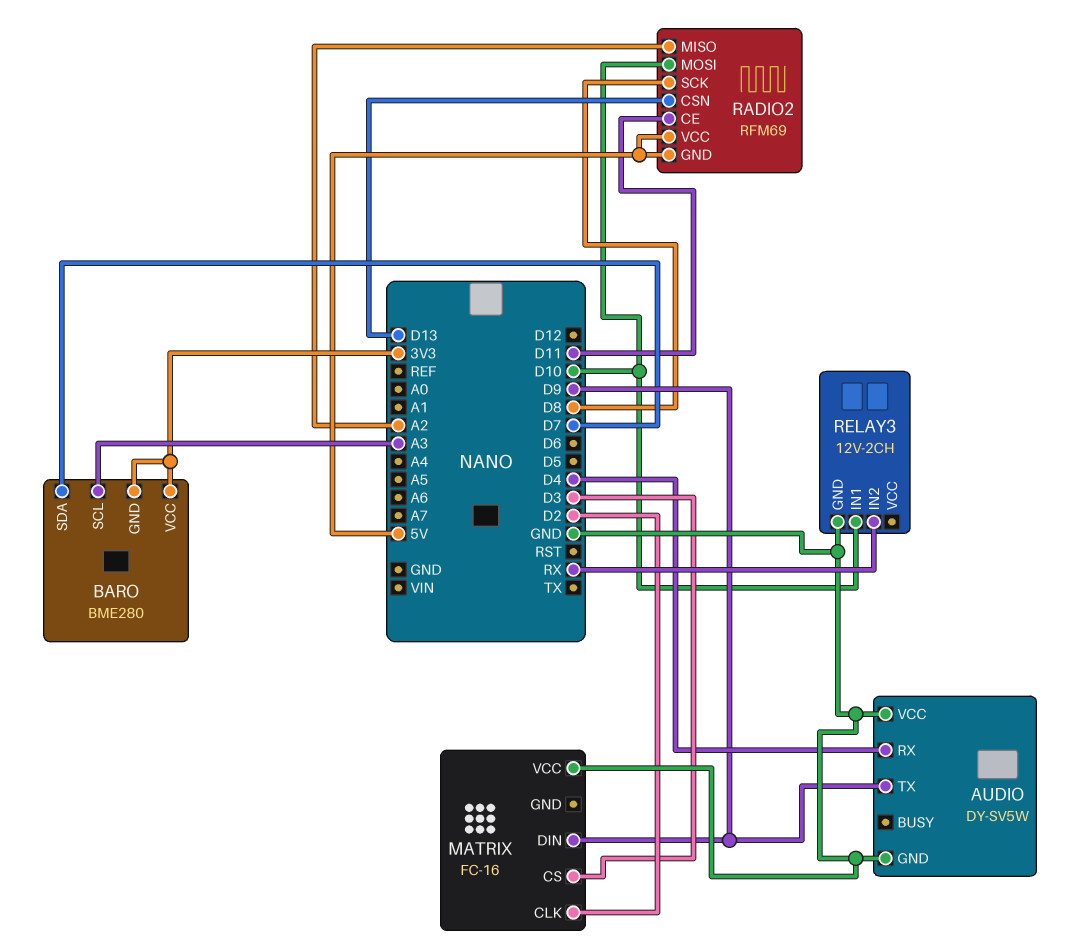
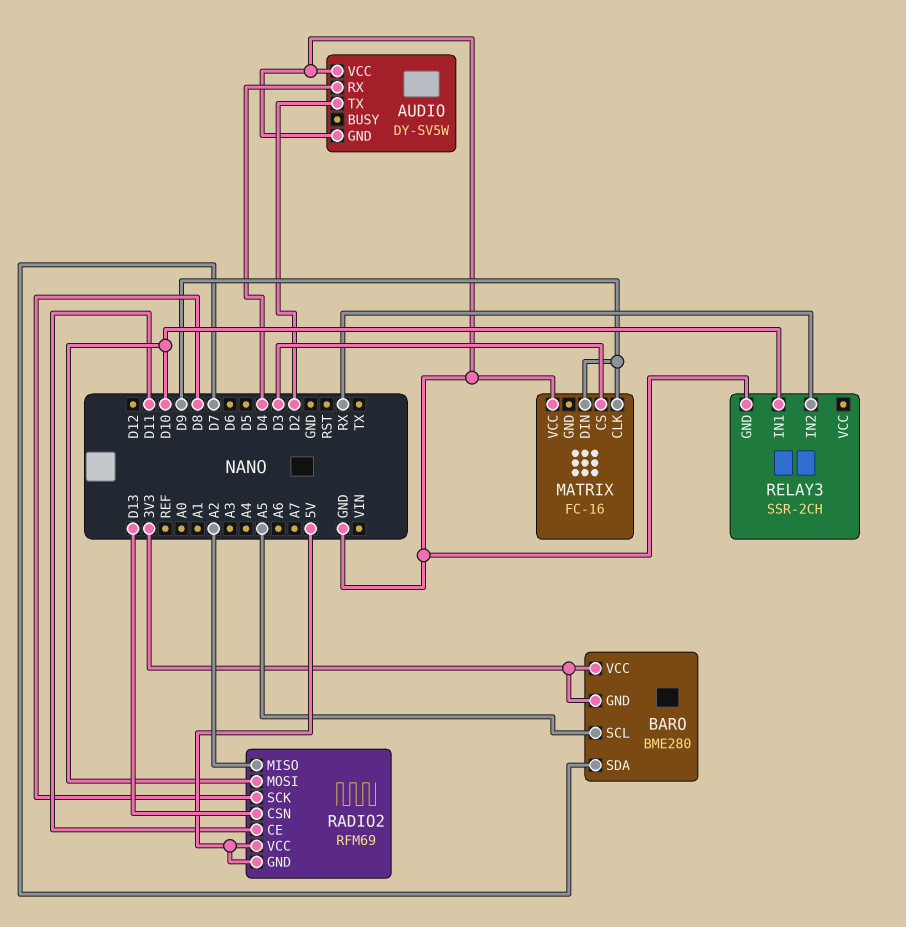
AUDIO pin TX: D9 -> D2
BARO pin SCL: A3 -> A5
MATRIX pin CLK: D2 -> D9
RELAY3: 12V-2CH -> SSR-2CH

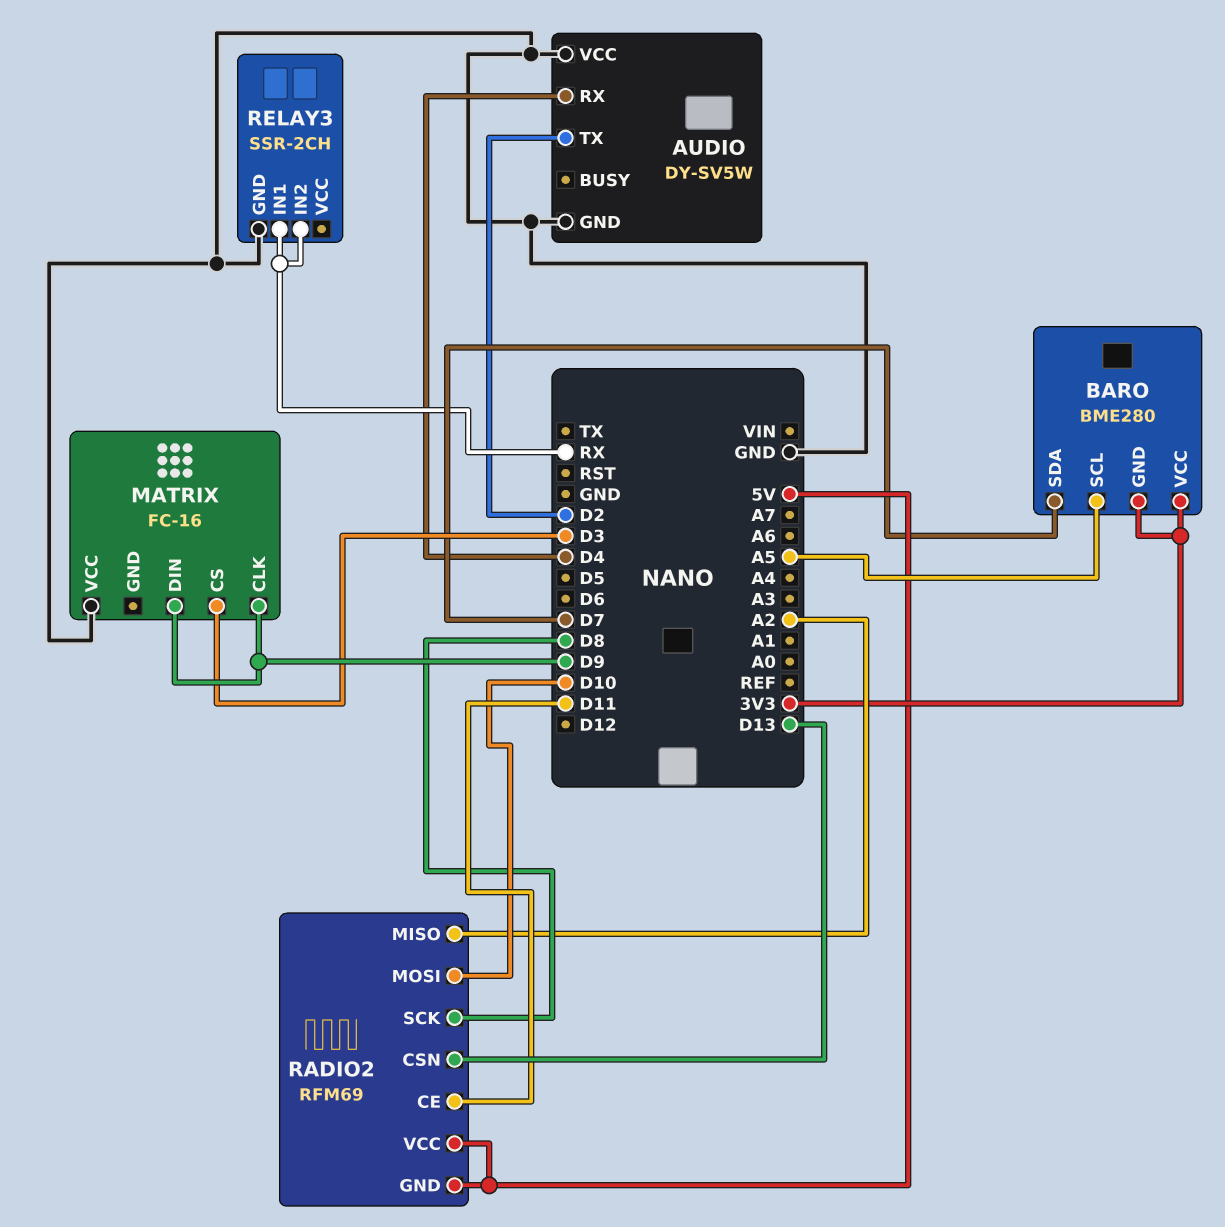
RELAY3 pin IN1: D10 -> RX

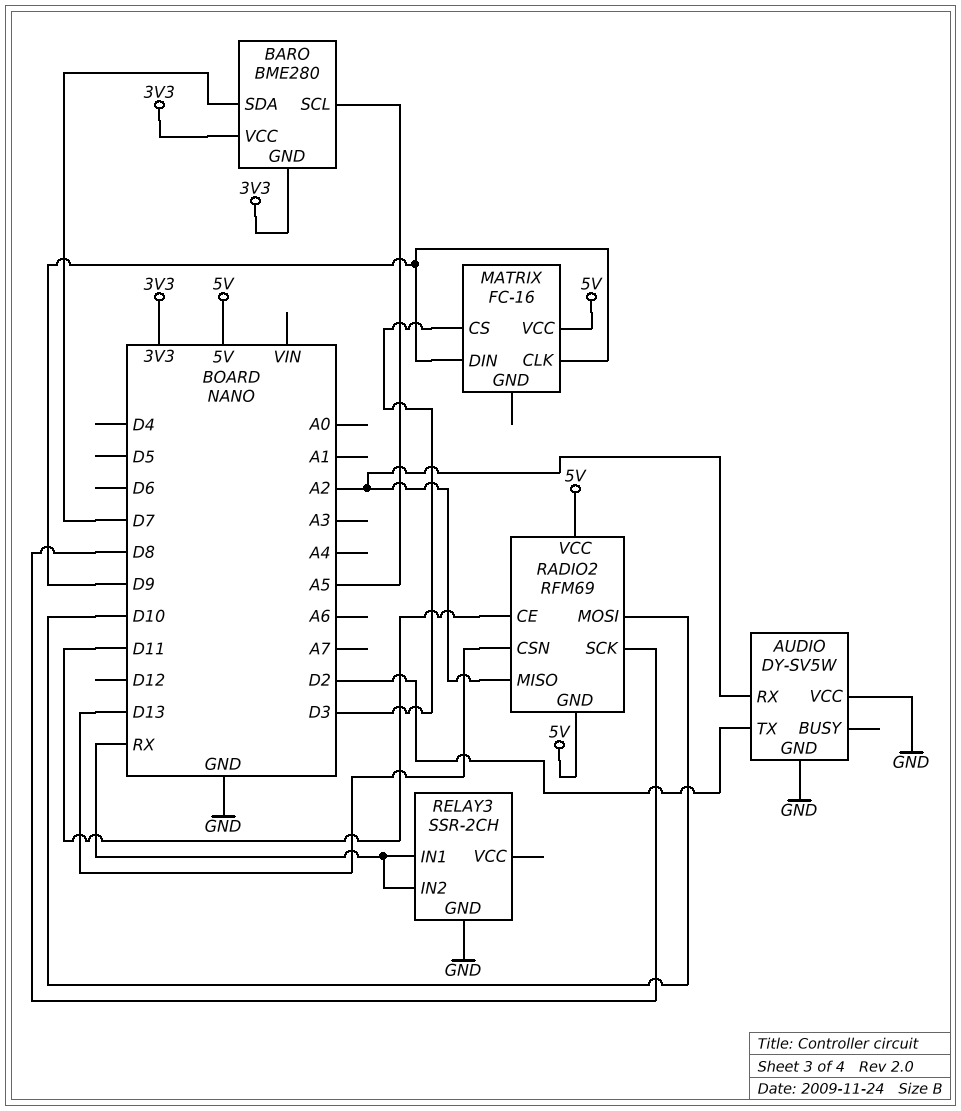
AUDIO pin RX: D4 -> A2
MATRIX pin VCC: GND -> 5V

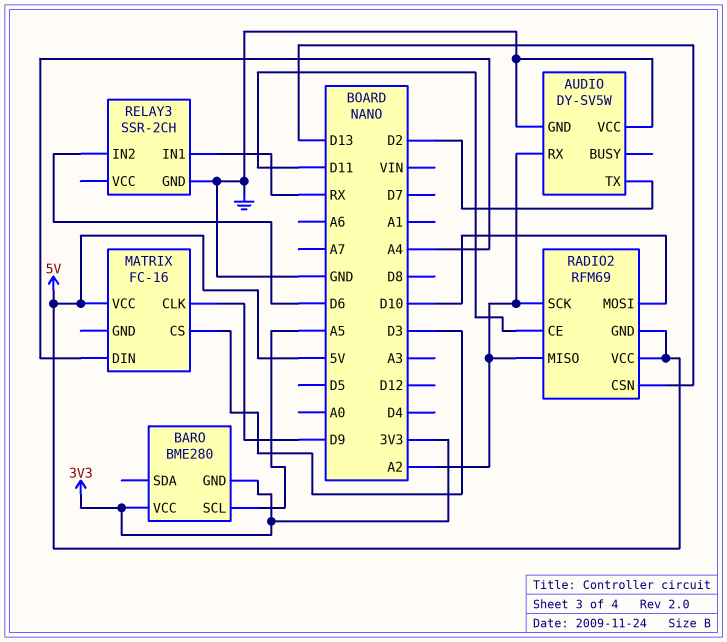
BARO pin SDA: D7 -> none
MATRIX pin DIN: D9 -> A4
RADIO2 pin SCK: D8 -> A2
RELAY3 pin IN2: RX -> D6

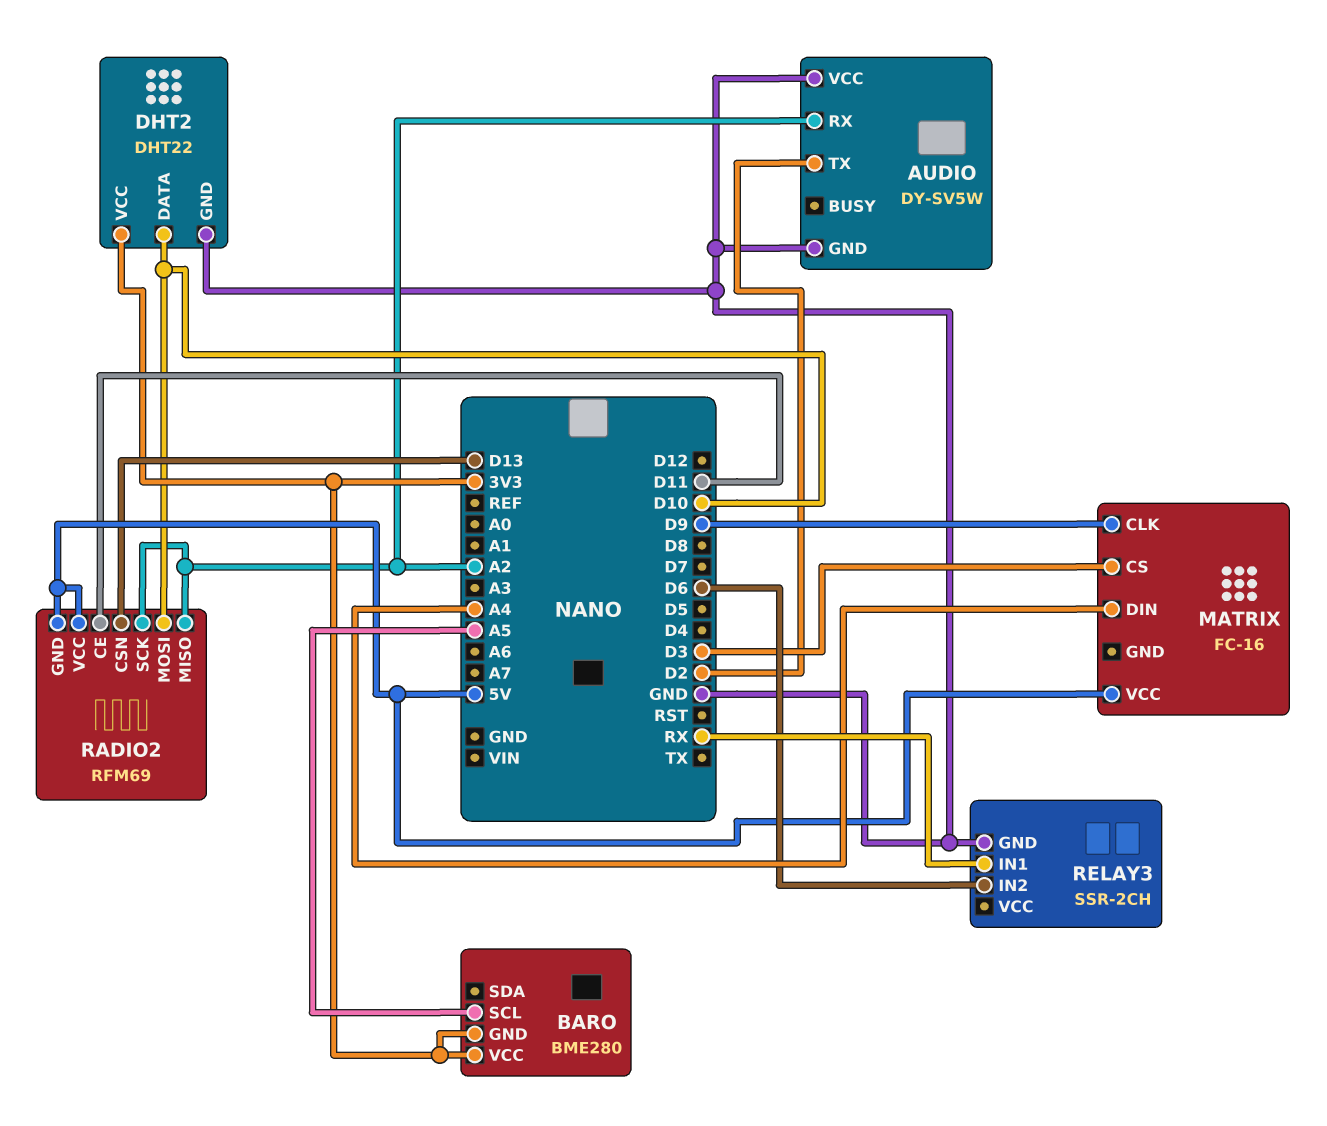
DHT2: none -> DHT22
DHT2 pin DATA: none -> D10
DHT2 pin GND: none -> GND
DHT2 pin VCC: none -> 3V3

